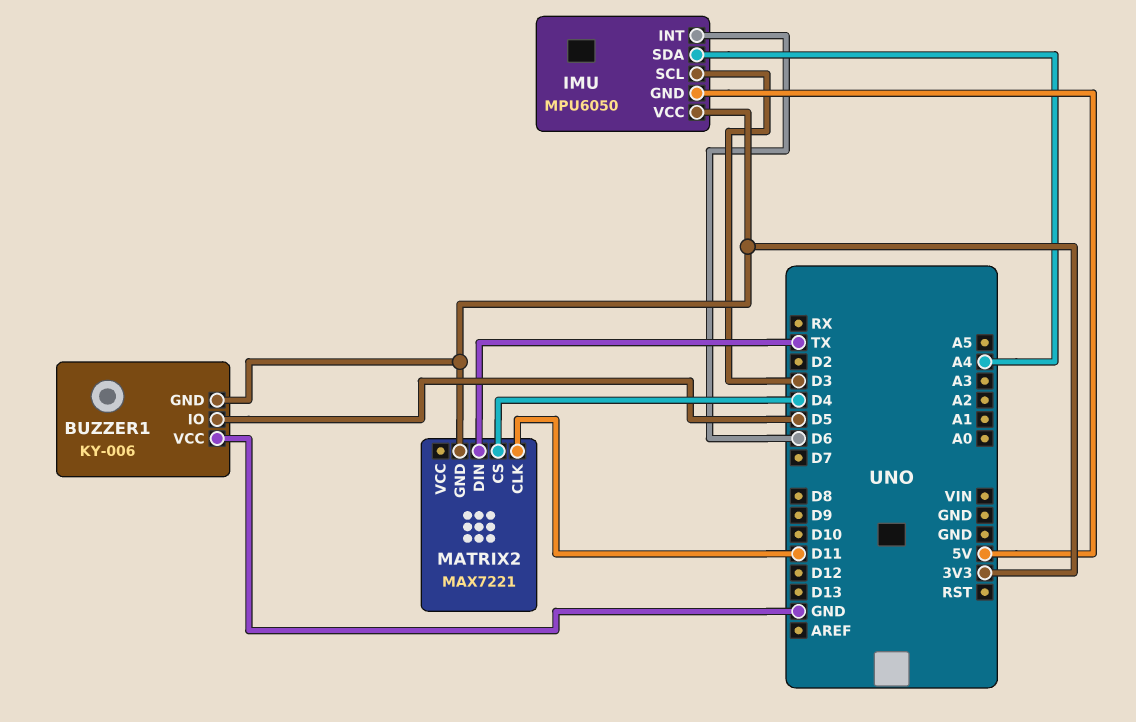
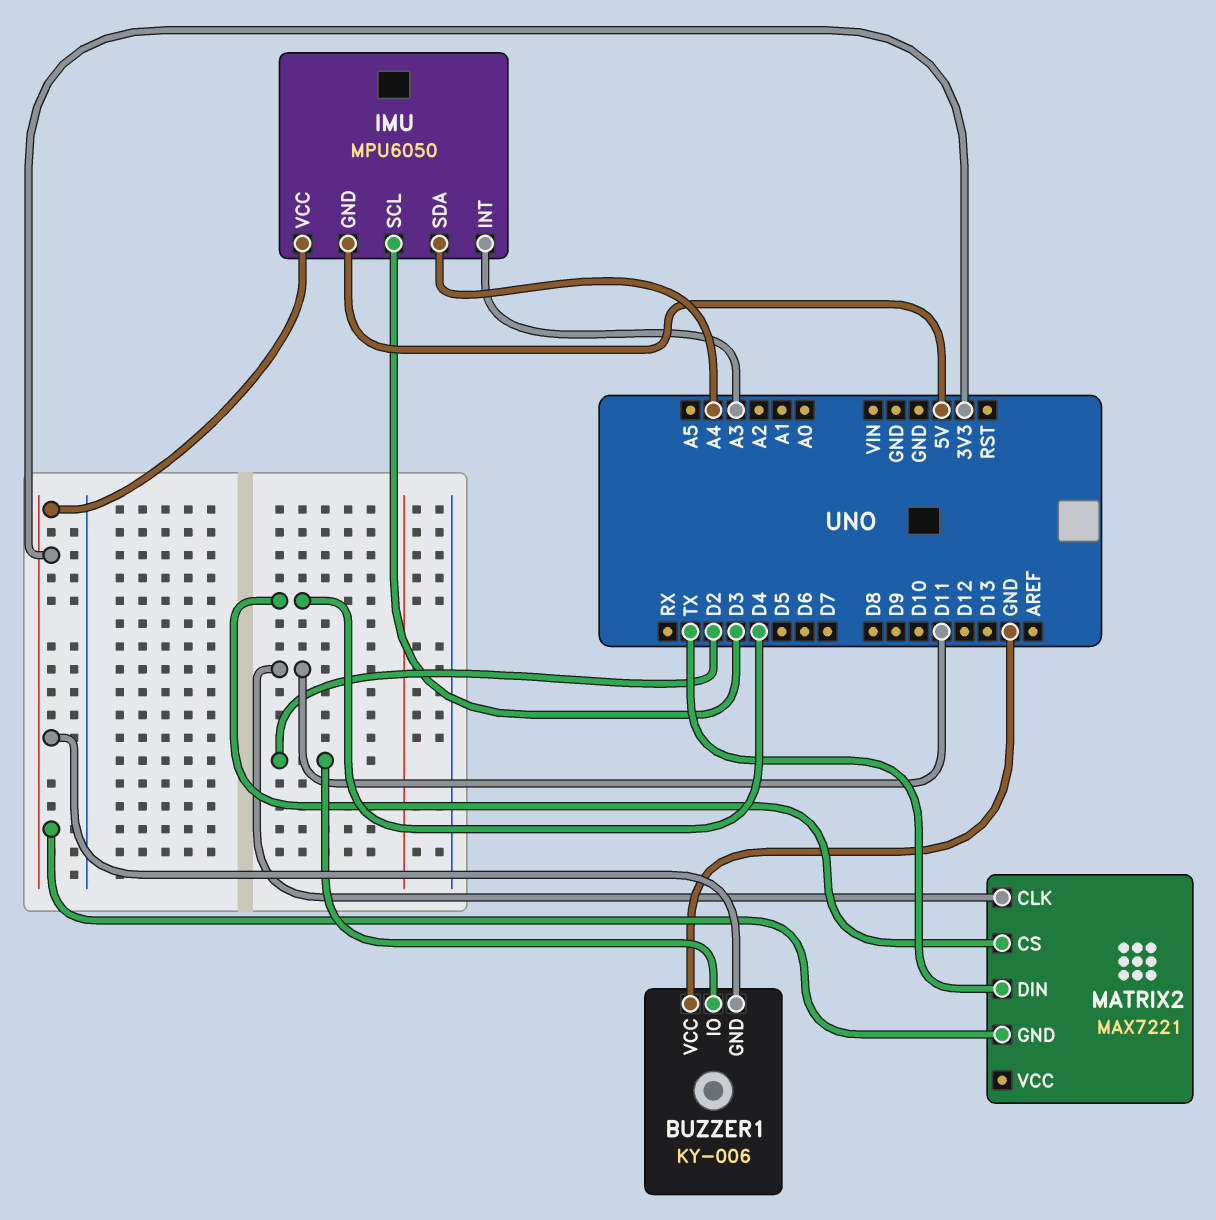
BUZZER1 pin IO: D5 -> D2
IMU pin INT: D6 -> A3

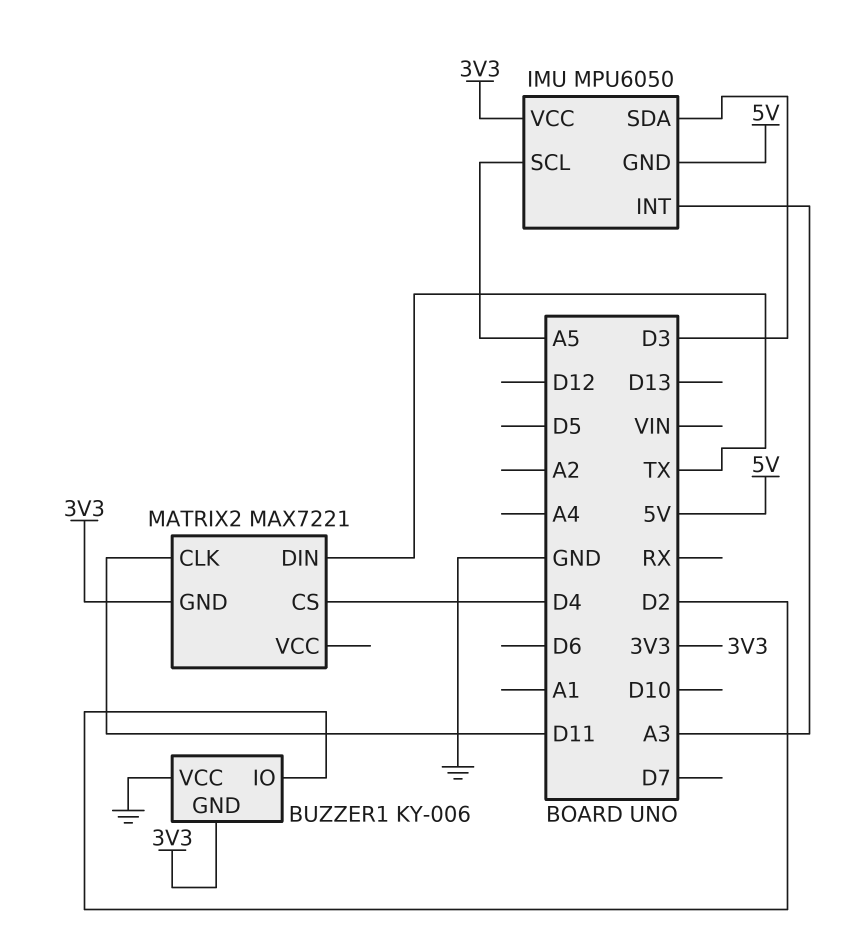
IMU pin SCL: D3 -> A5
IMU pin SDA: A4 -> D3

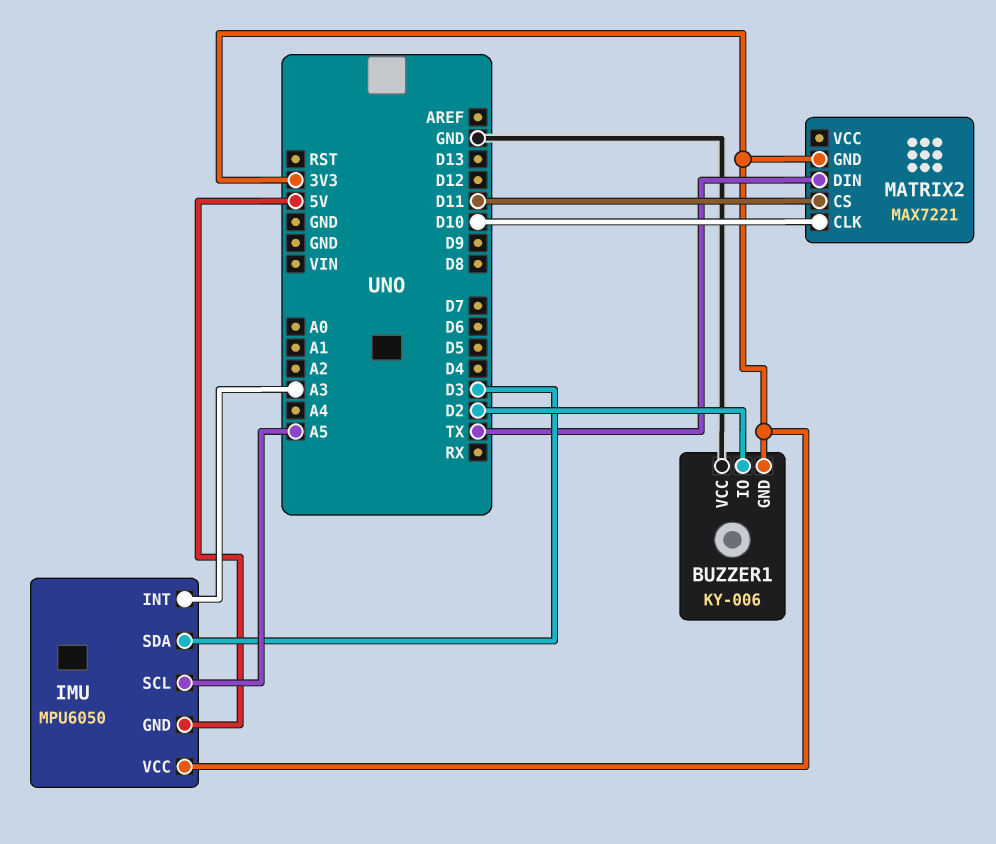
MATRIX2 pin CLK: D11 -> D10
MATRIX2 pin CS: D4 -> D11

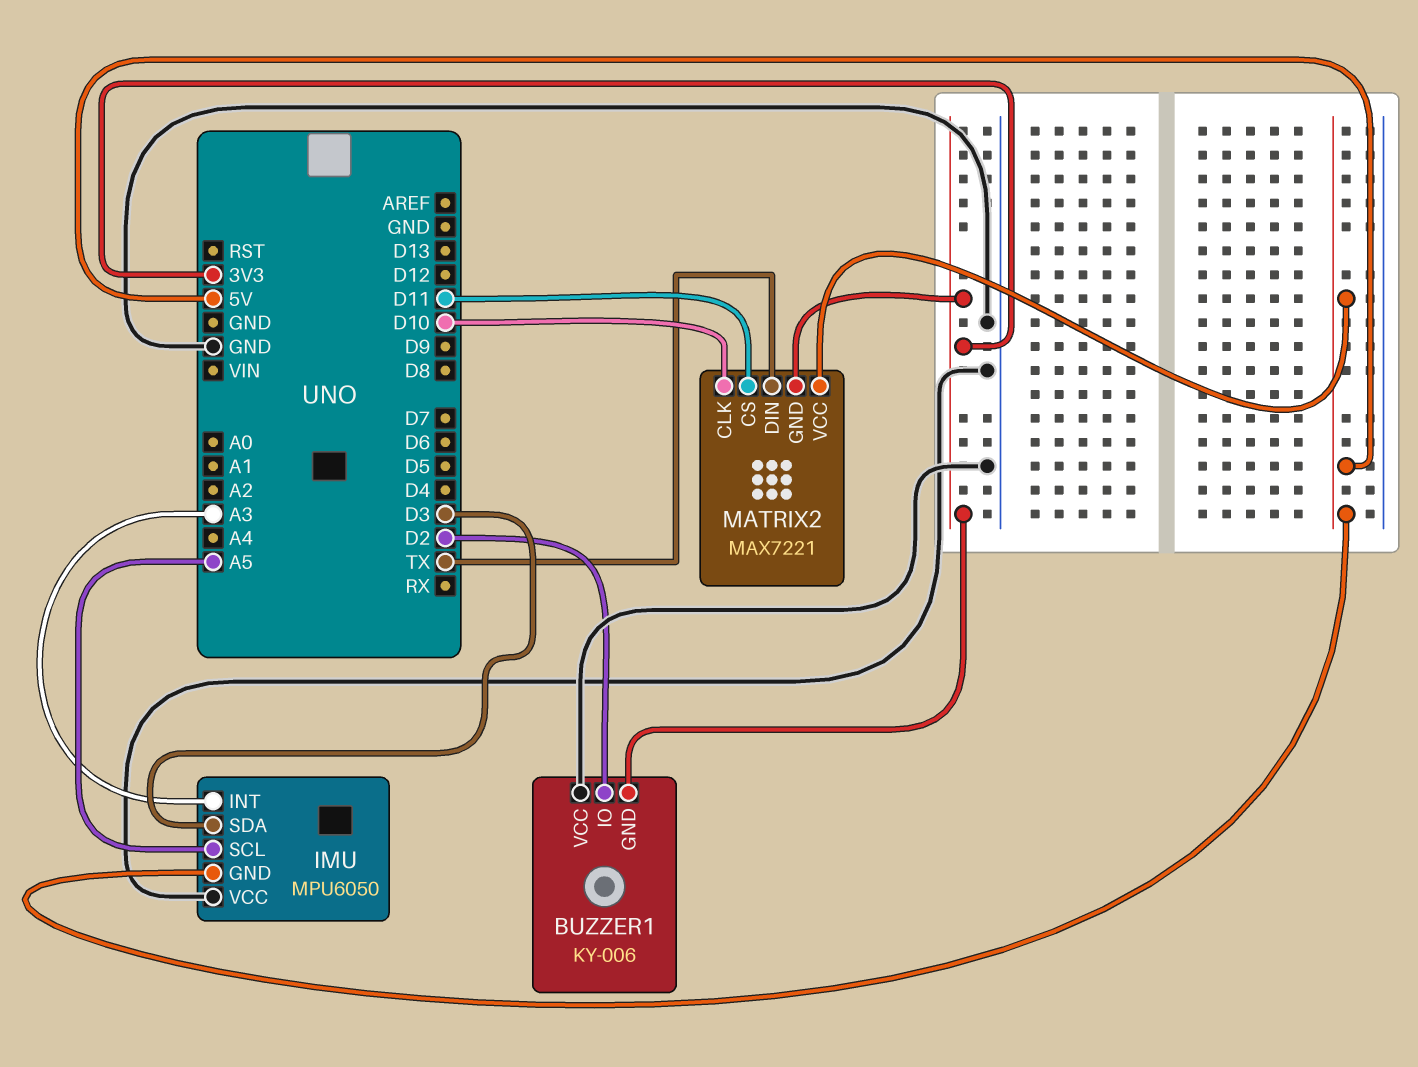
IMU pin VCC: 3V3 -> GND
MATRIX2 pin VCC: none -> 5V

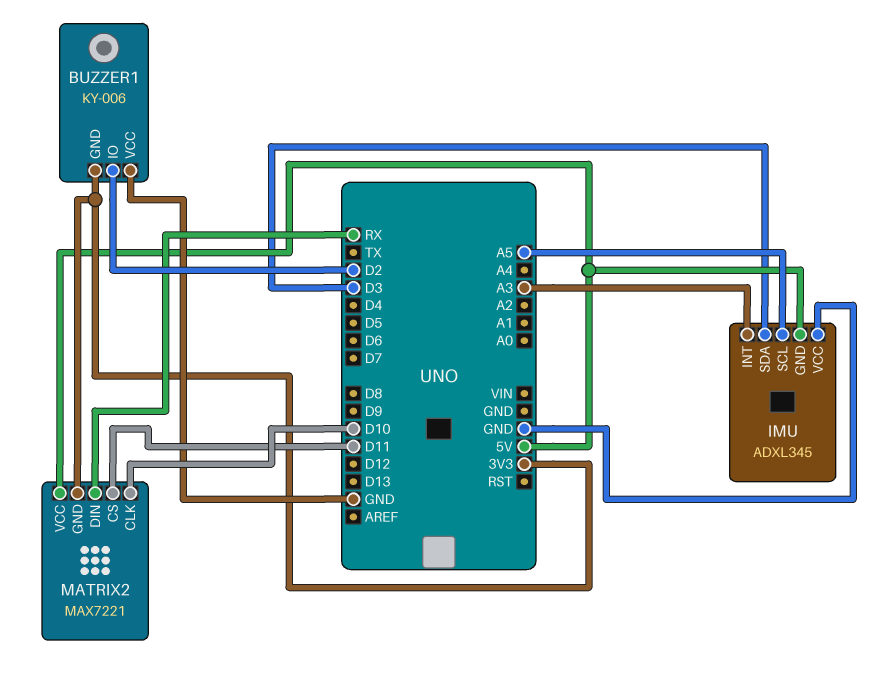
IMU: MPU6050 -> ADXL345
MATRIX2 pin DIN: TX -> RX

